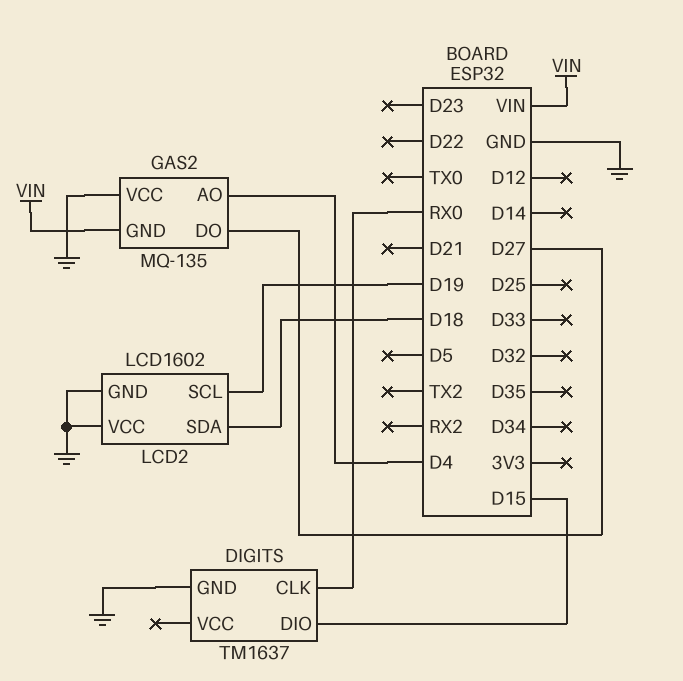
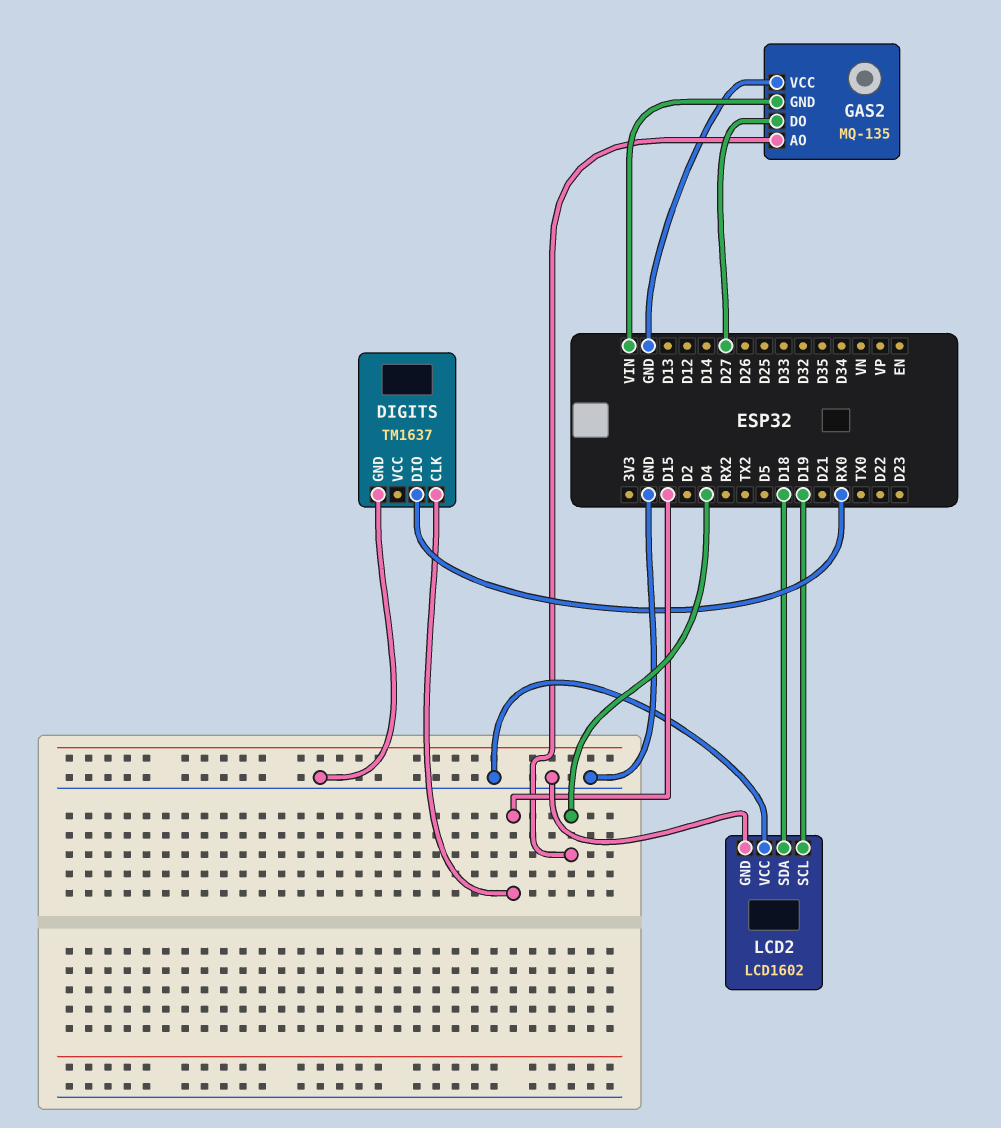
DIGITS pin CLK: RX0 -> D15
DIGITS pin DIO: D15 -> RX0

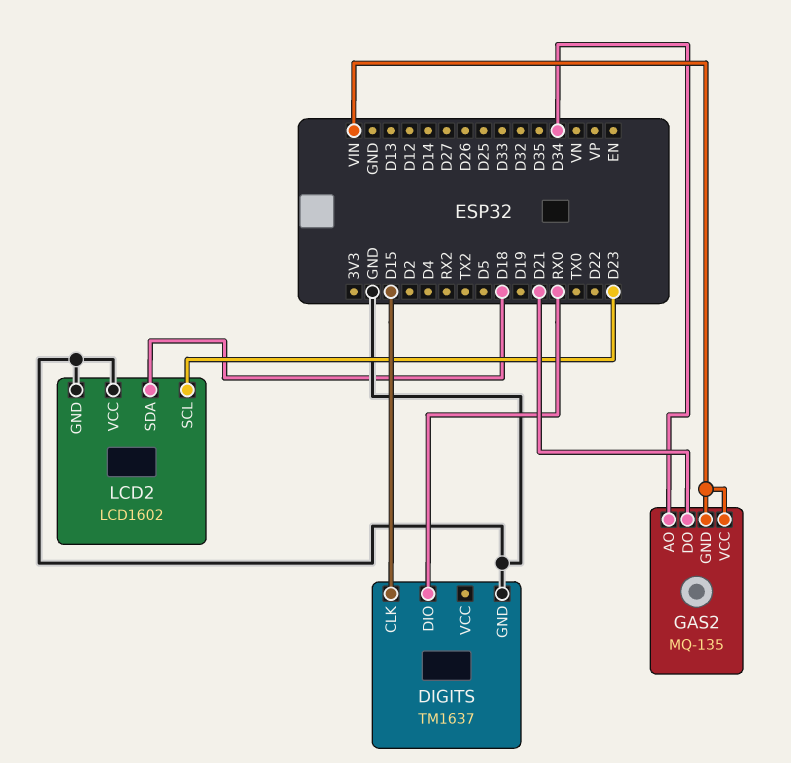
GAS2 pin AO: D4 -> D34
GAS2 pin DO: D27 -> D21
GAS2 pin VCC: GND -> VIN
LCD2 pin SCL: D19 -> D23

